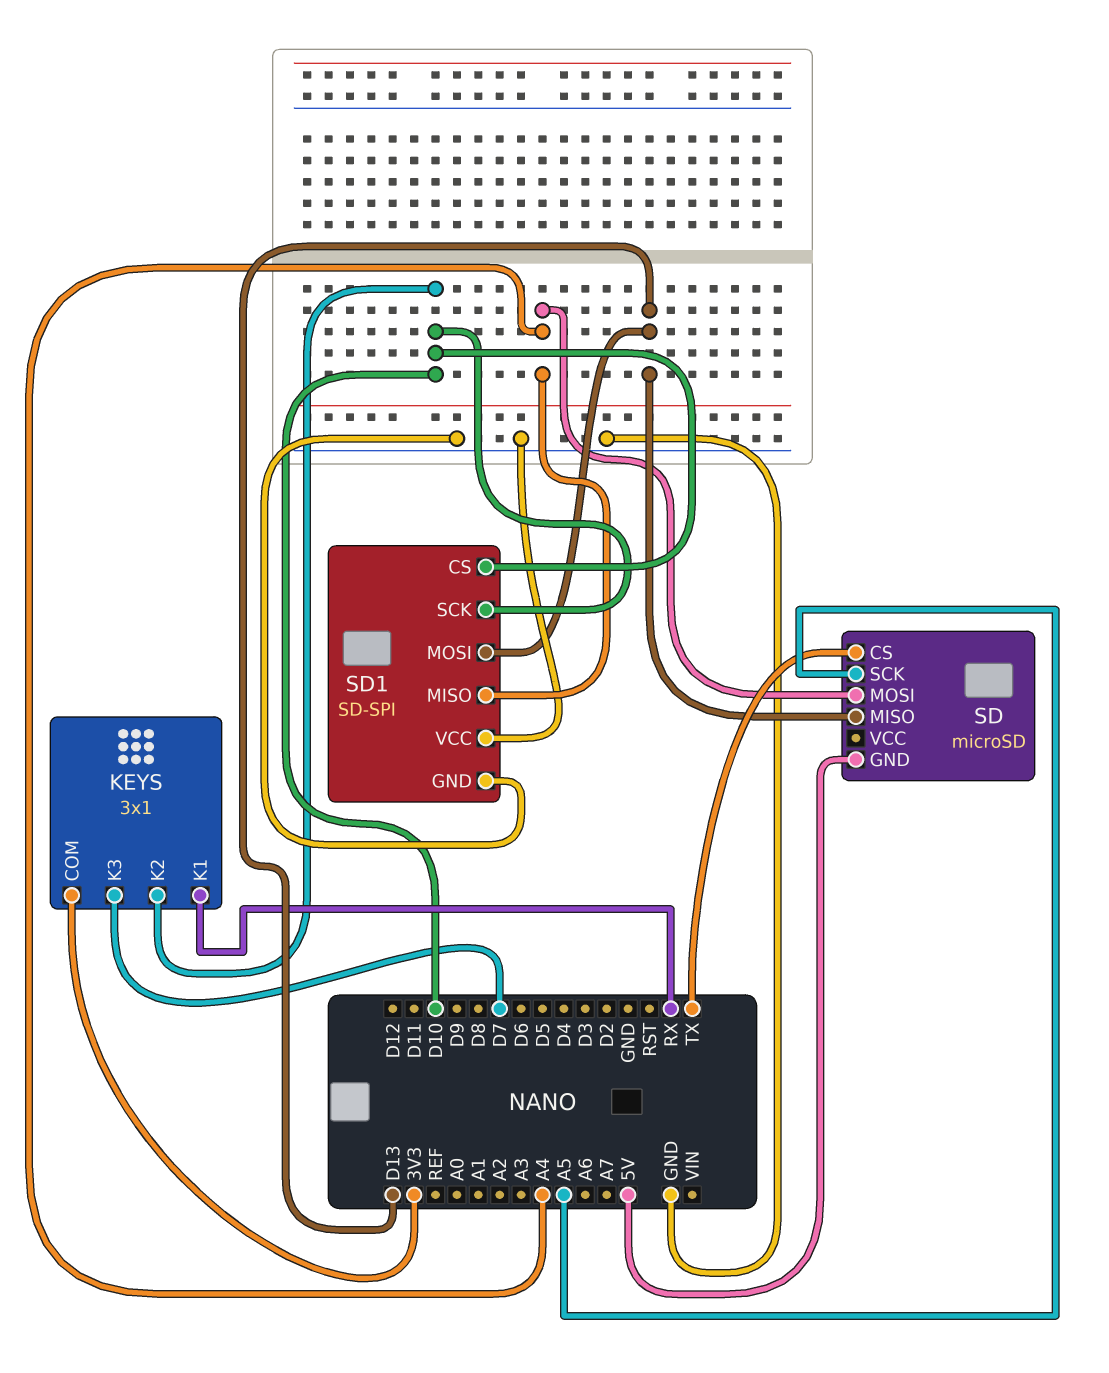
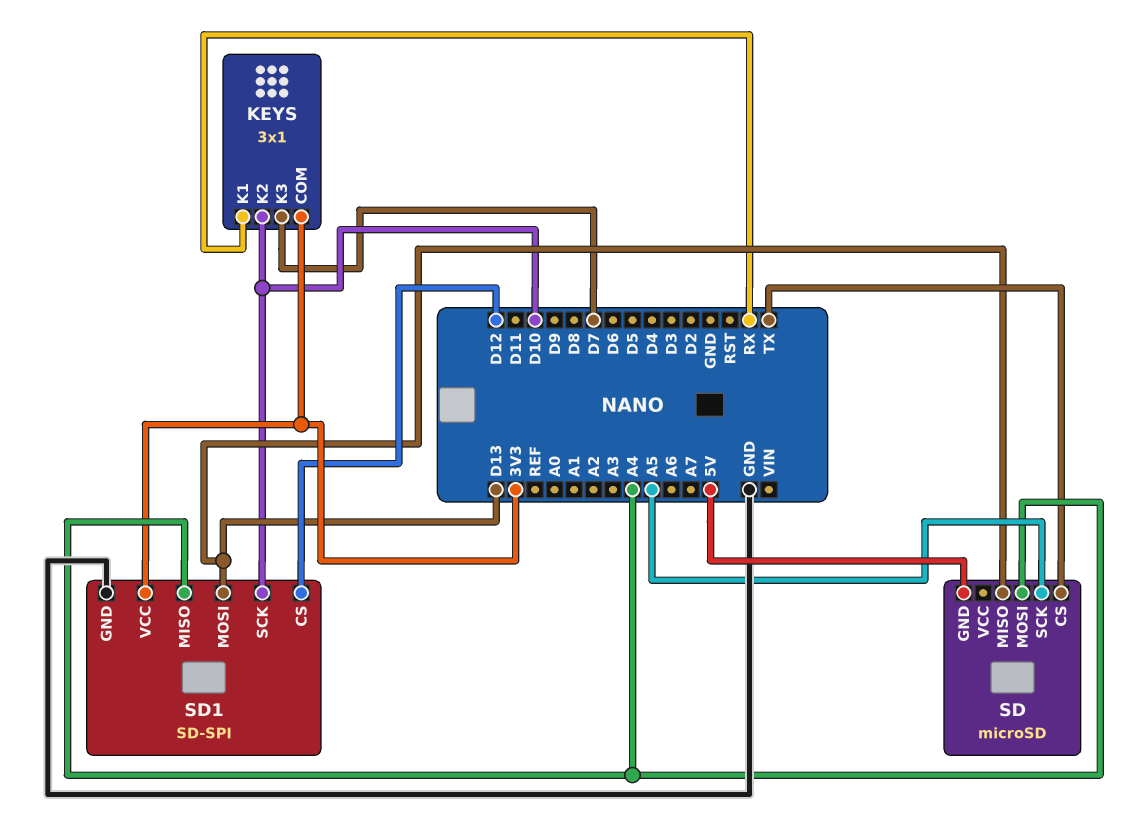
SD1 pin CS: D10 -> D12
SD1 pin VCC: GND -> 3V3

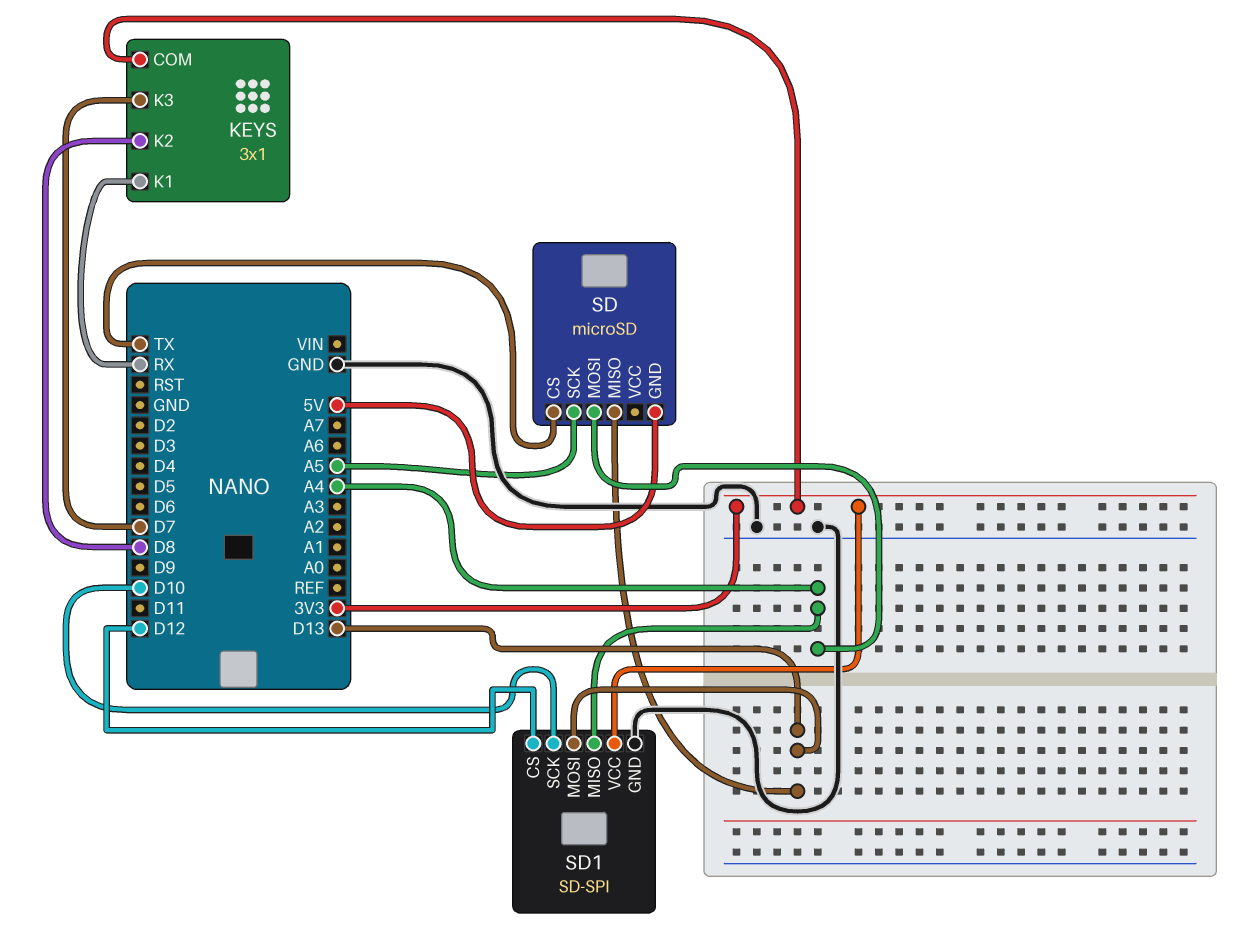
KEYS pin K2: D10 -> D8

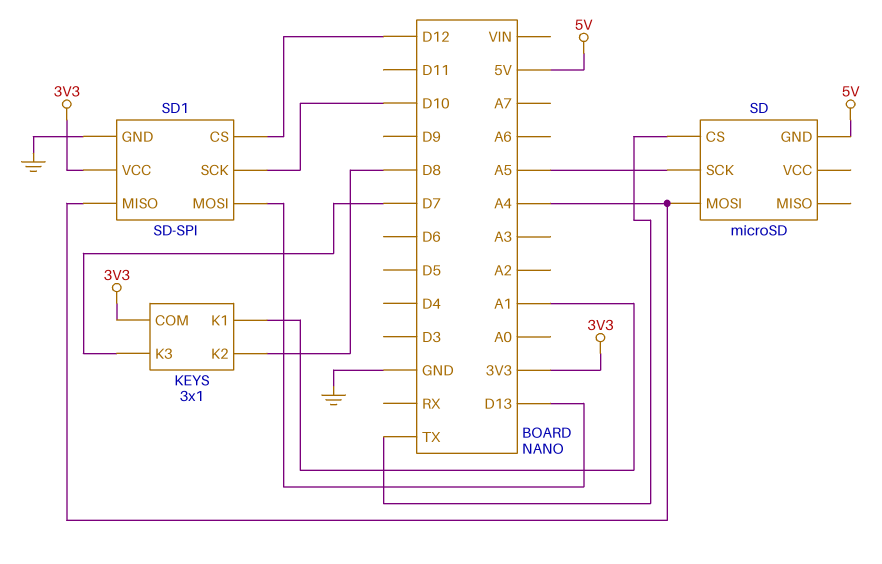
KEYS pin K1: RX -> A1
SD pin MISO: D13 -> none

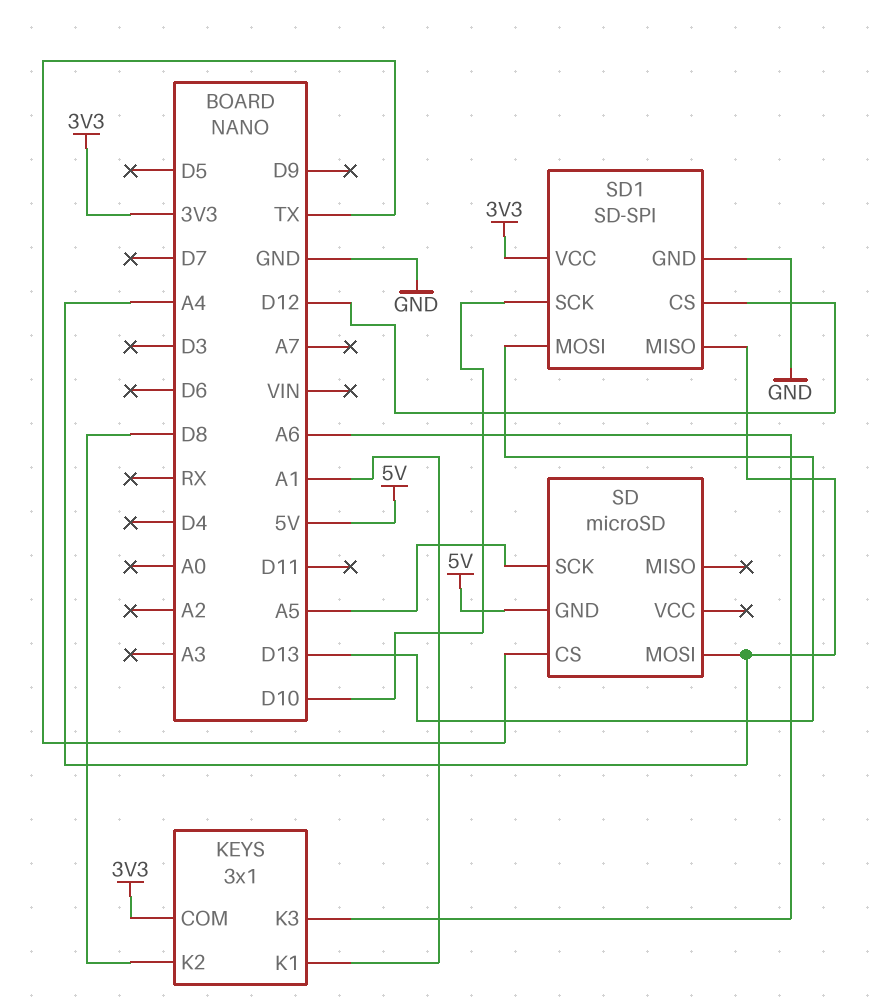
KEYS pin K3: D7 -> A6

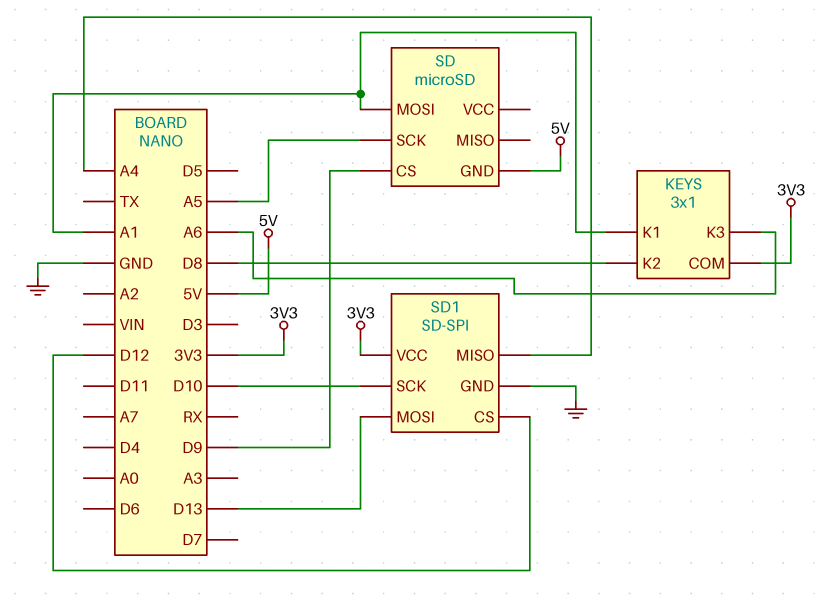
SD pin CS: TX -> D9
SD pin MOSI: A4 -> A1

